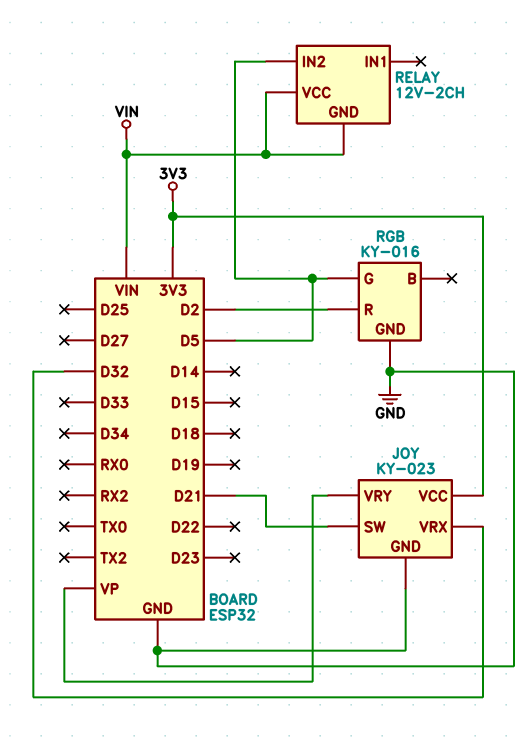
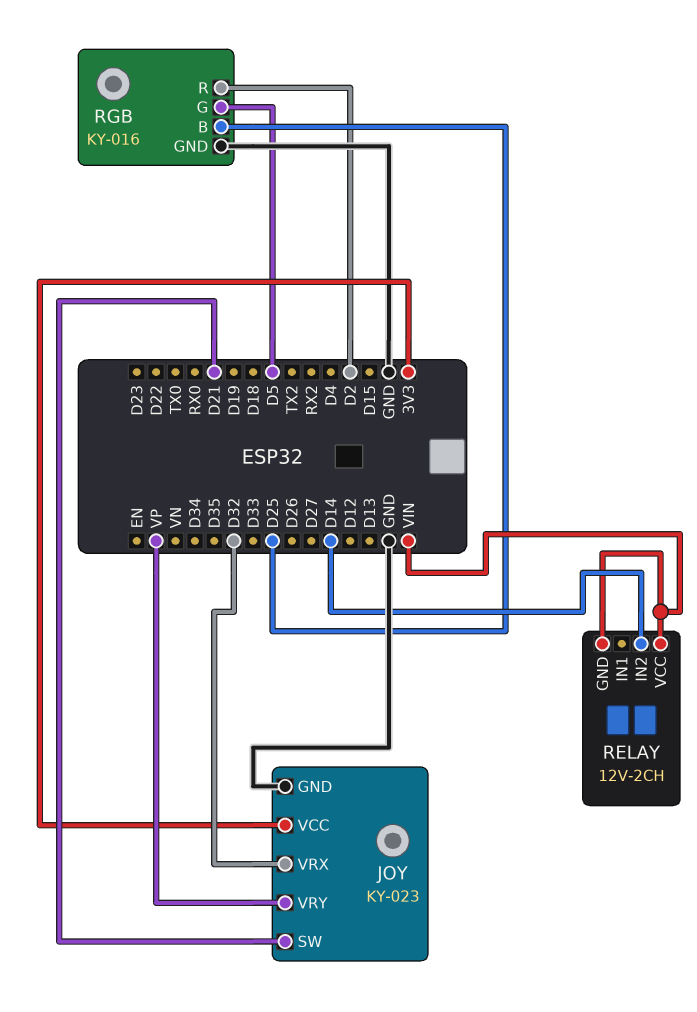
RELAY pin IN2: D5 -> D14
RGB pin B: none -> D25

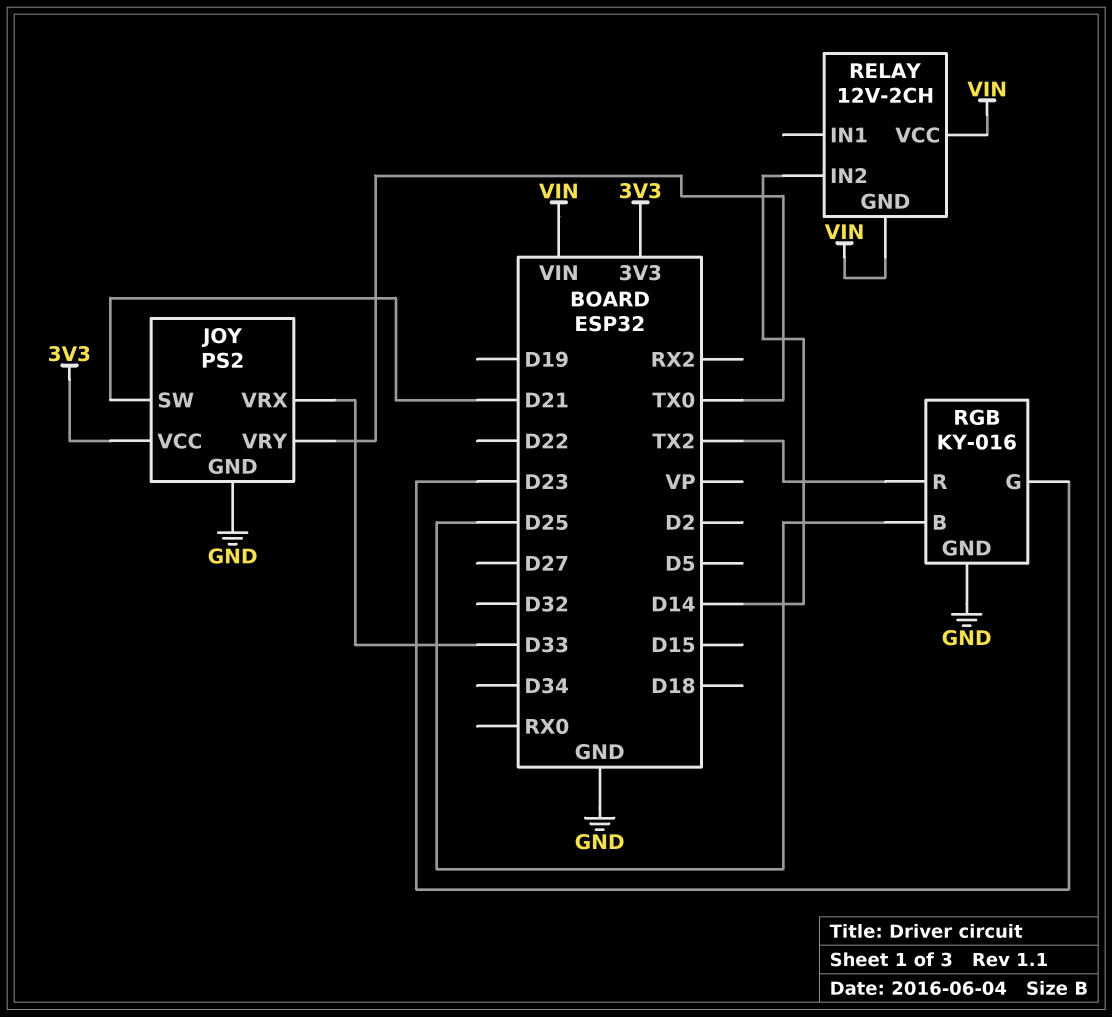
JOY: KY-023 -> PS2
JOY pin VRX: D32 -> D33
JOY pin VRY: VP -> TX0
RGB pin G: D5 -> D23
RGB pin R: D2 -> TX2

